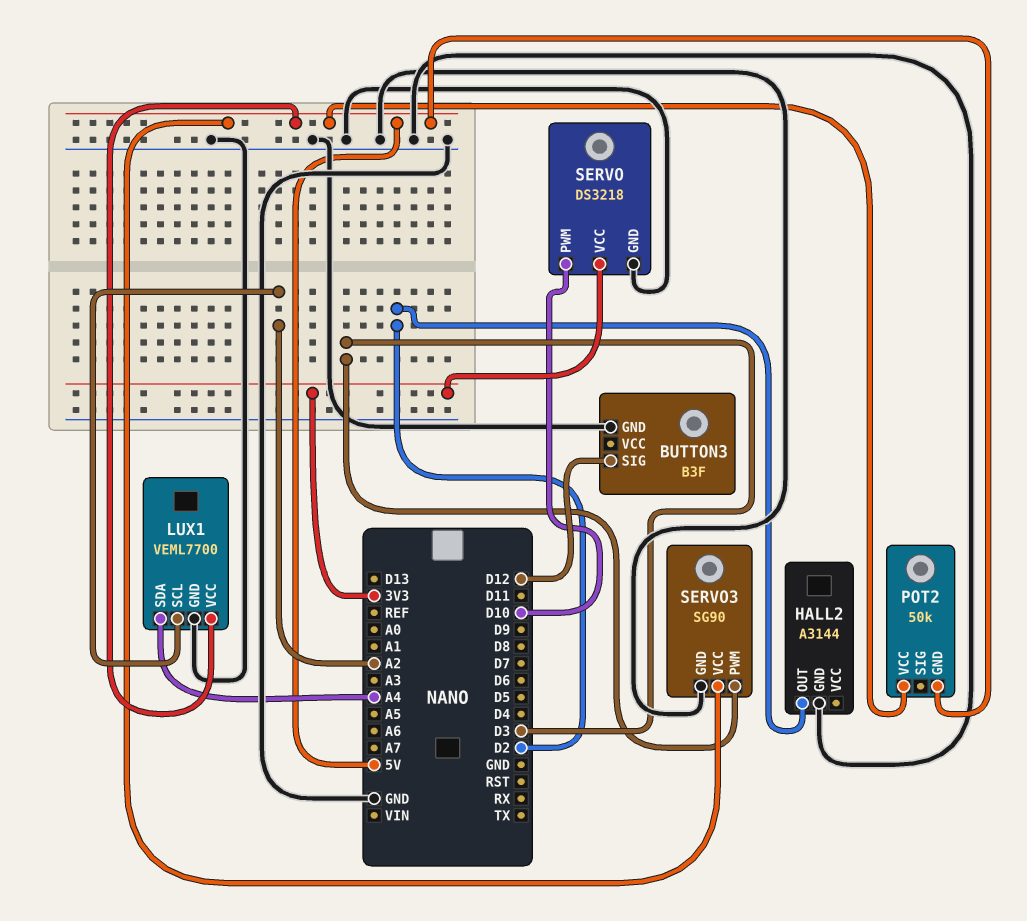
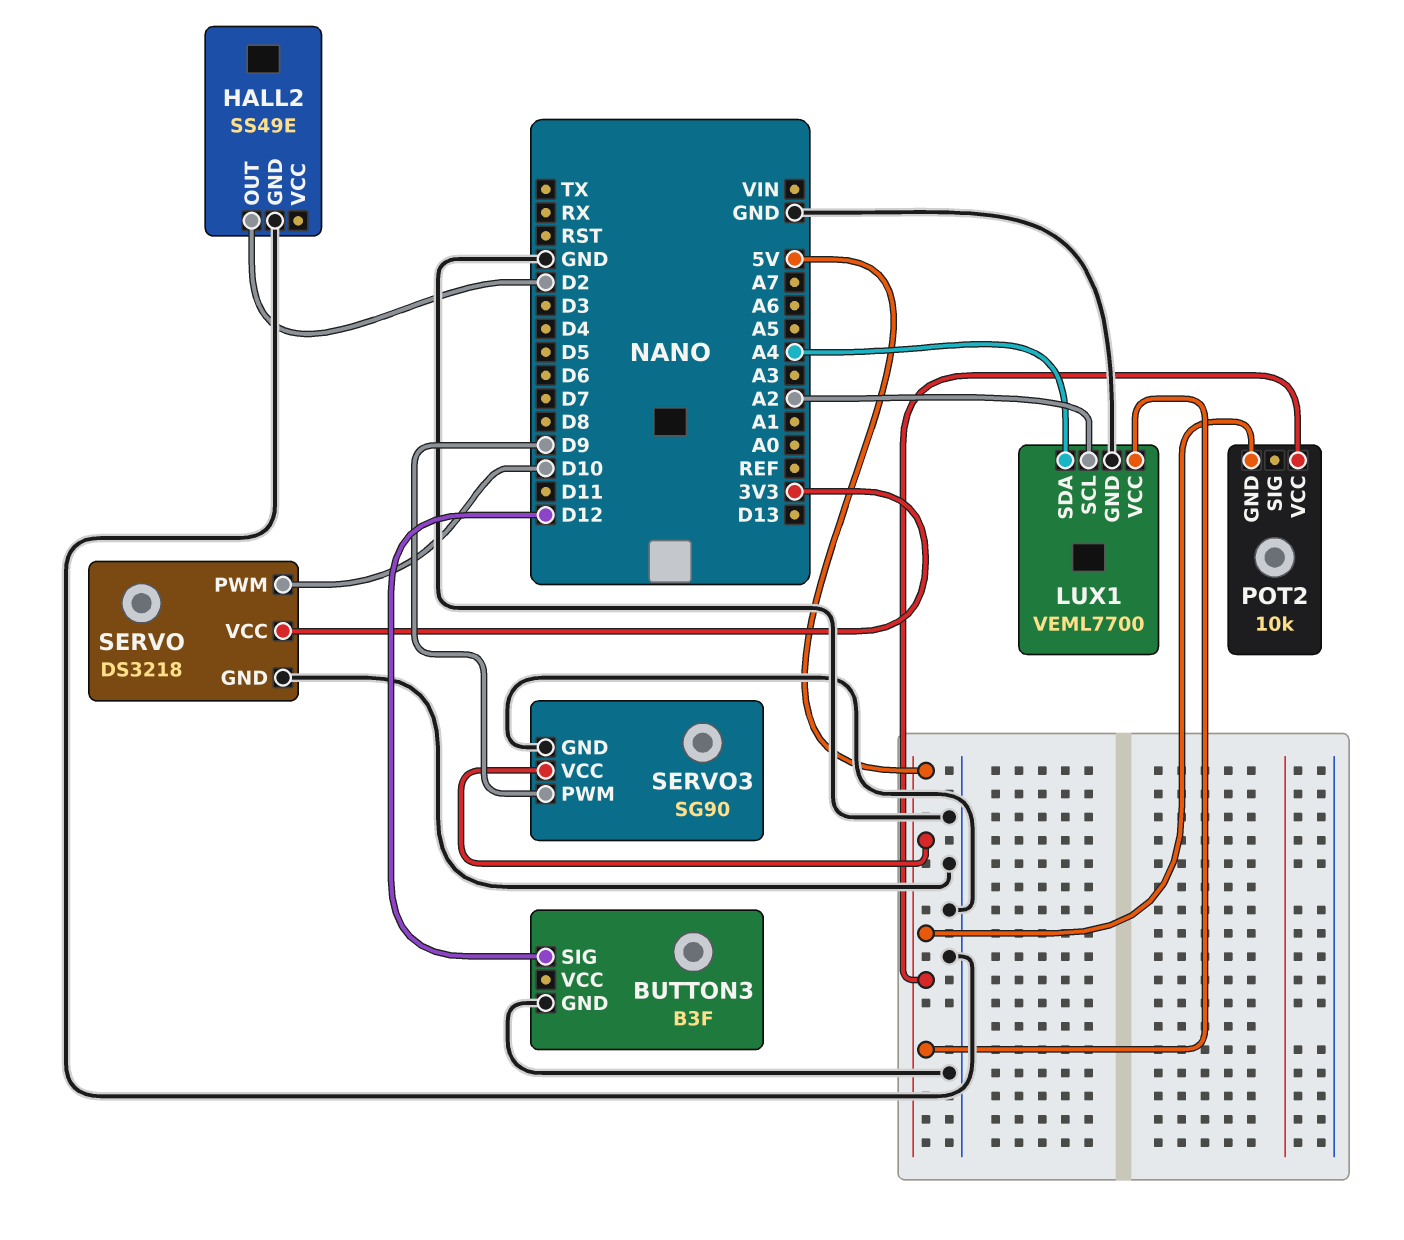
HALL2: A3144 -> SS49E
POT2: 50k -> 10k
SERVO3 pin PWM: D3 -> D9

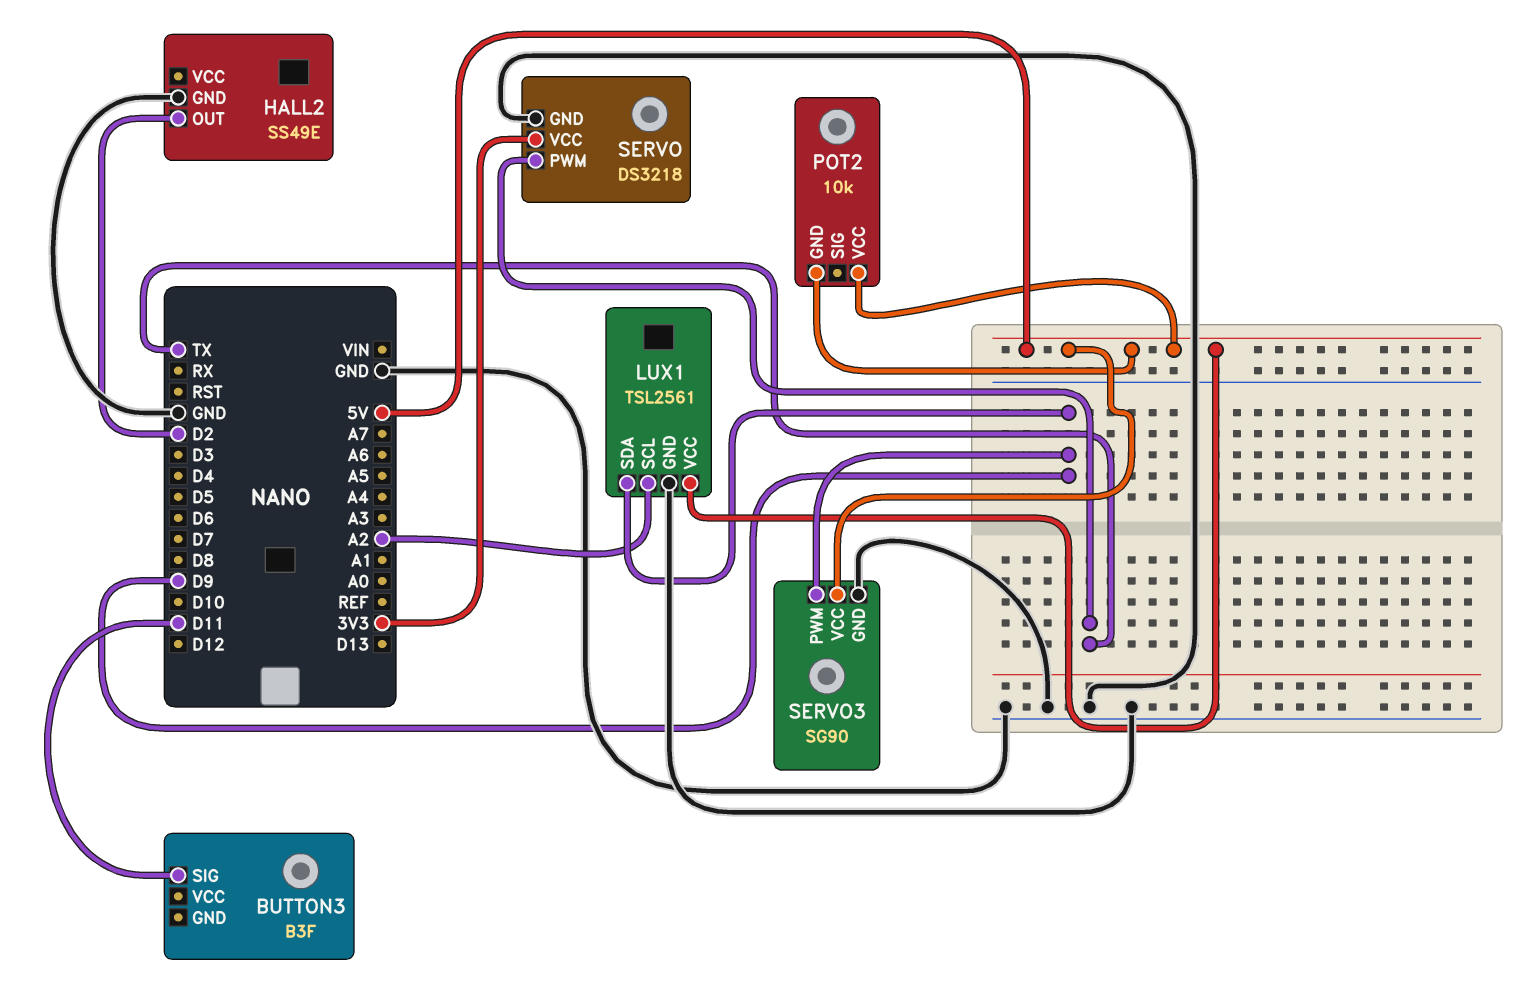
BUTTON3 pin GND: GND -> none
BUTTON3 pin SIG: D12 -> D11
LUX1: VEML7700 -> TSL2561
LUX1 pin SDA: A4 -> D9
SERVO pin PWM: D10 -> TX

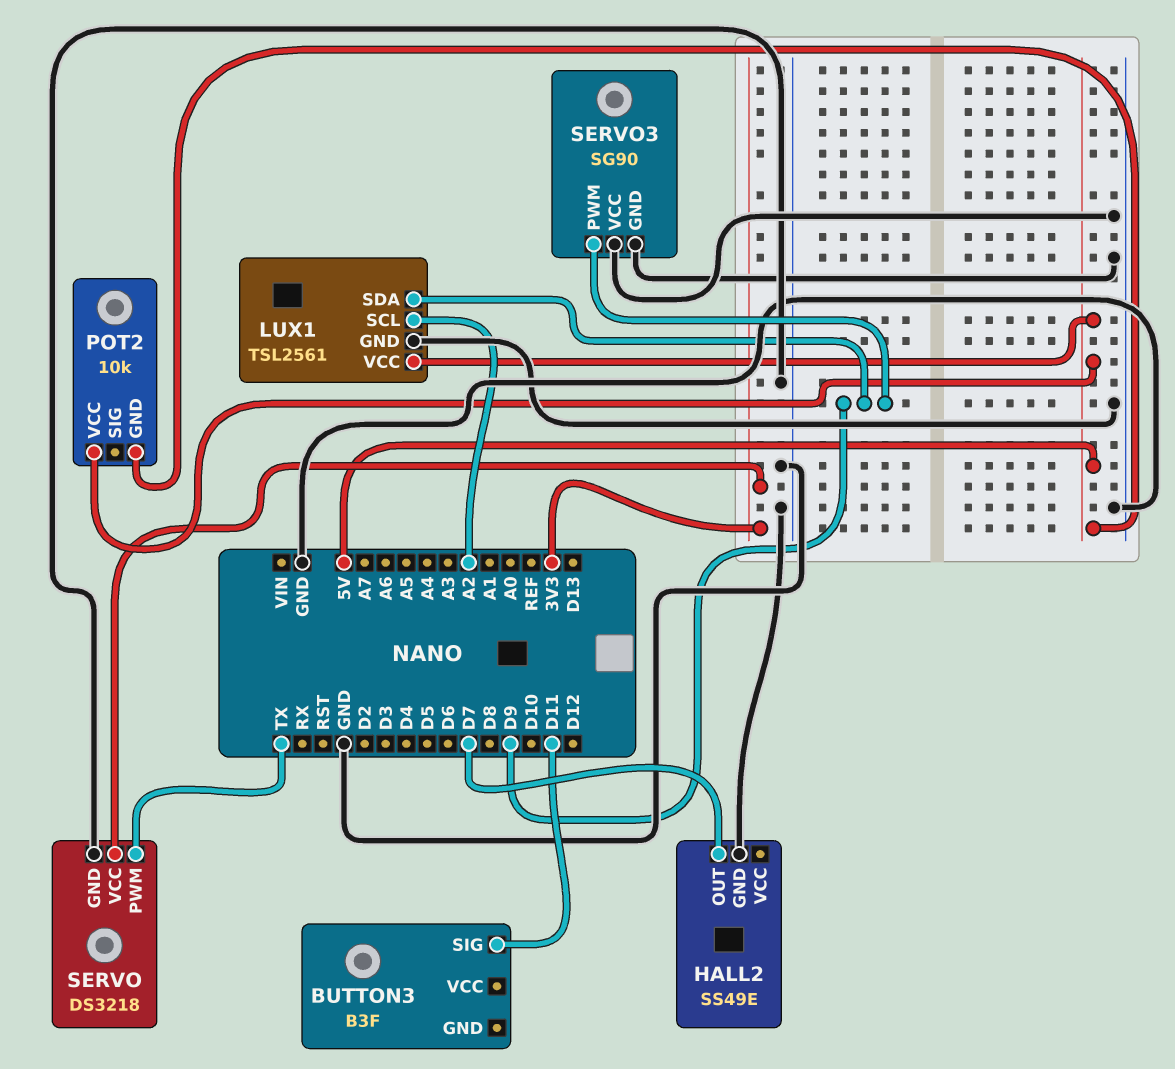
HALL2 pin OUT: D2 -> D7
SERVO3 pin VCC: 5V -> GND

